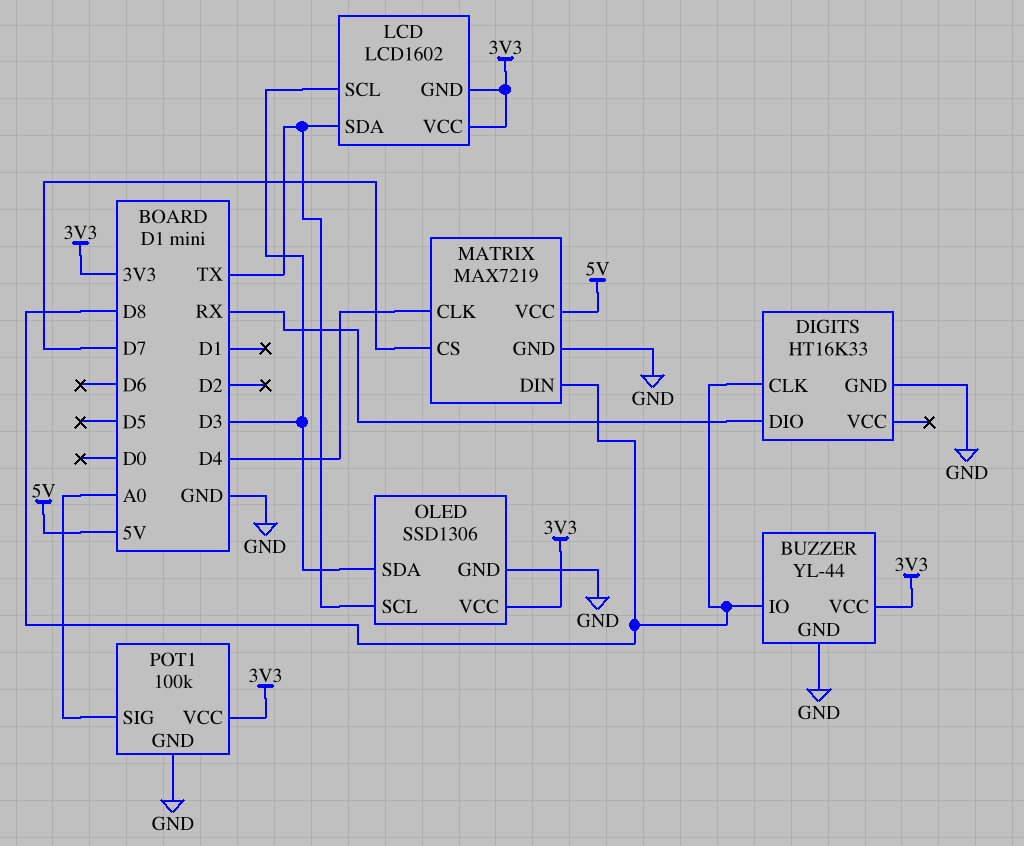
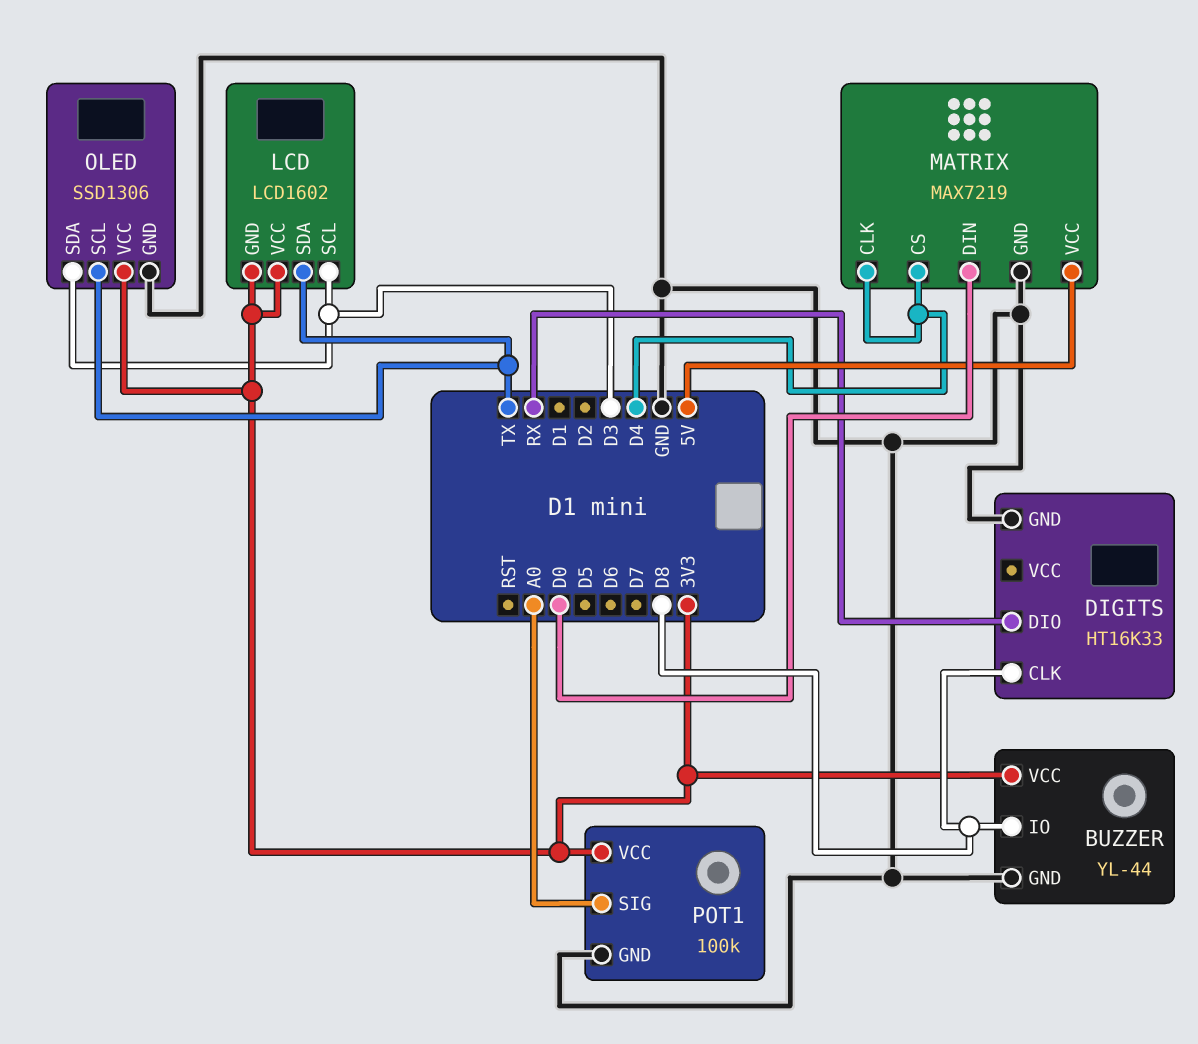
MATRIX pin CS: D7 -> D4
MATRIX pin DIN: D8 -> D0

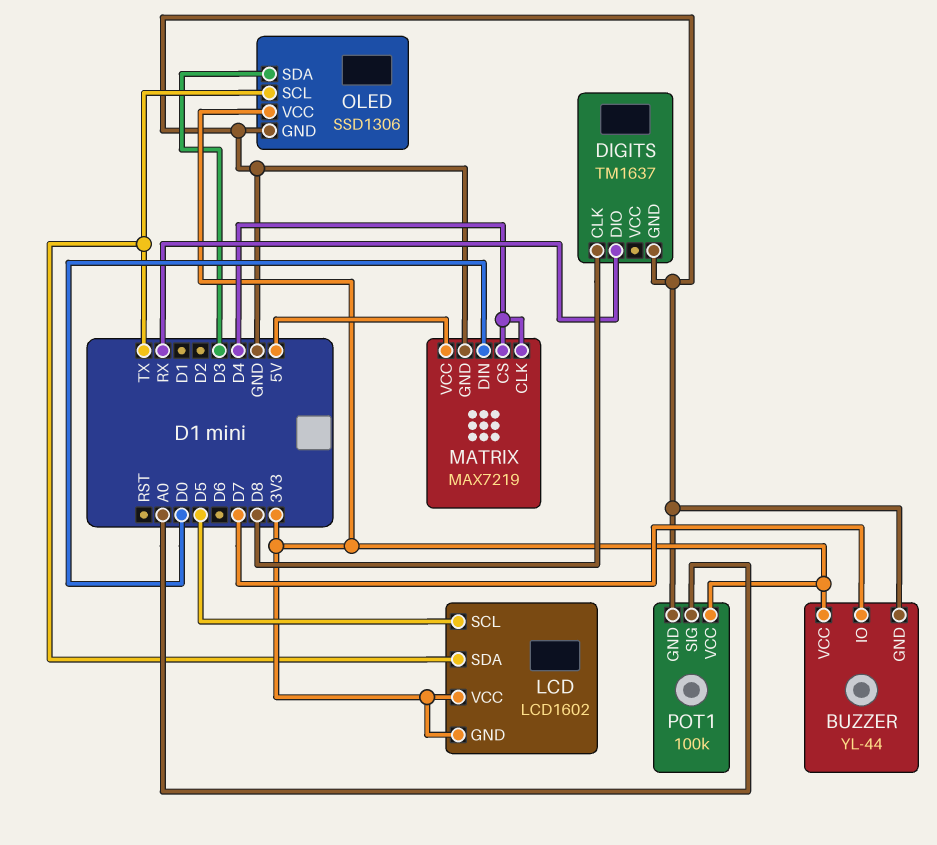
BUZZER pin IO: D8 -> D7
DIGITS: HT16K33 -> TM1637
LCD pin SCL: D3 -> D5

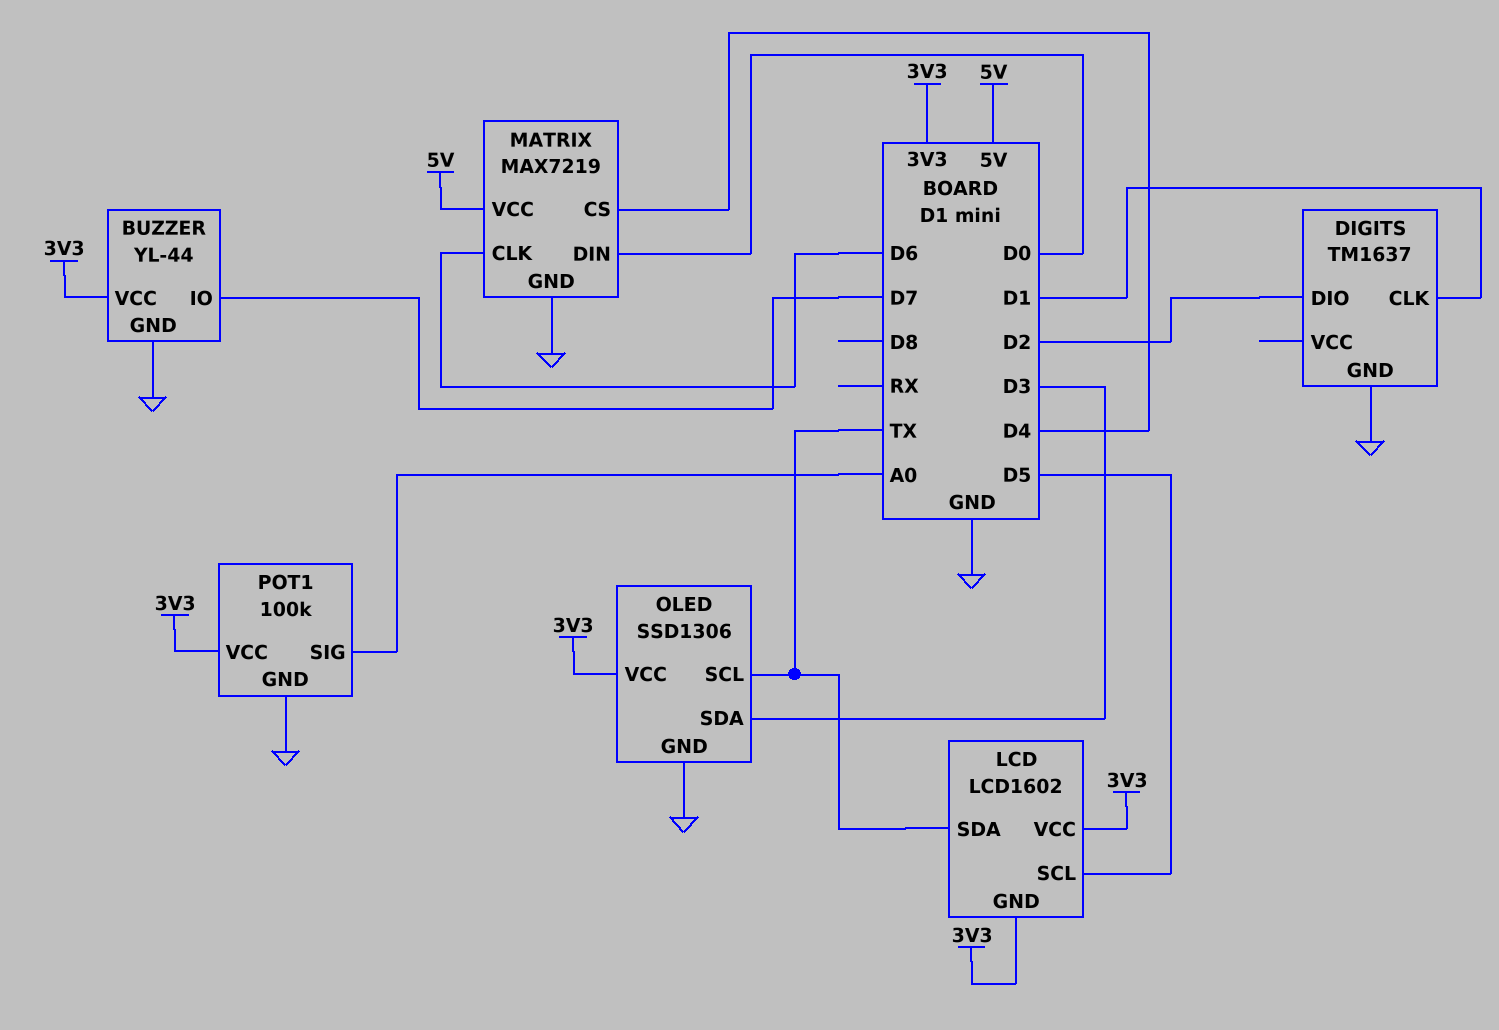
DIGITS pin CLK: D8 -> D1
DIGITS pin DIO: RX -> D2
MATRIX pin CLK: D4 -> D6

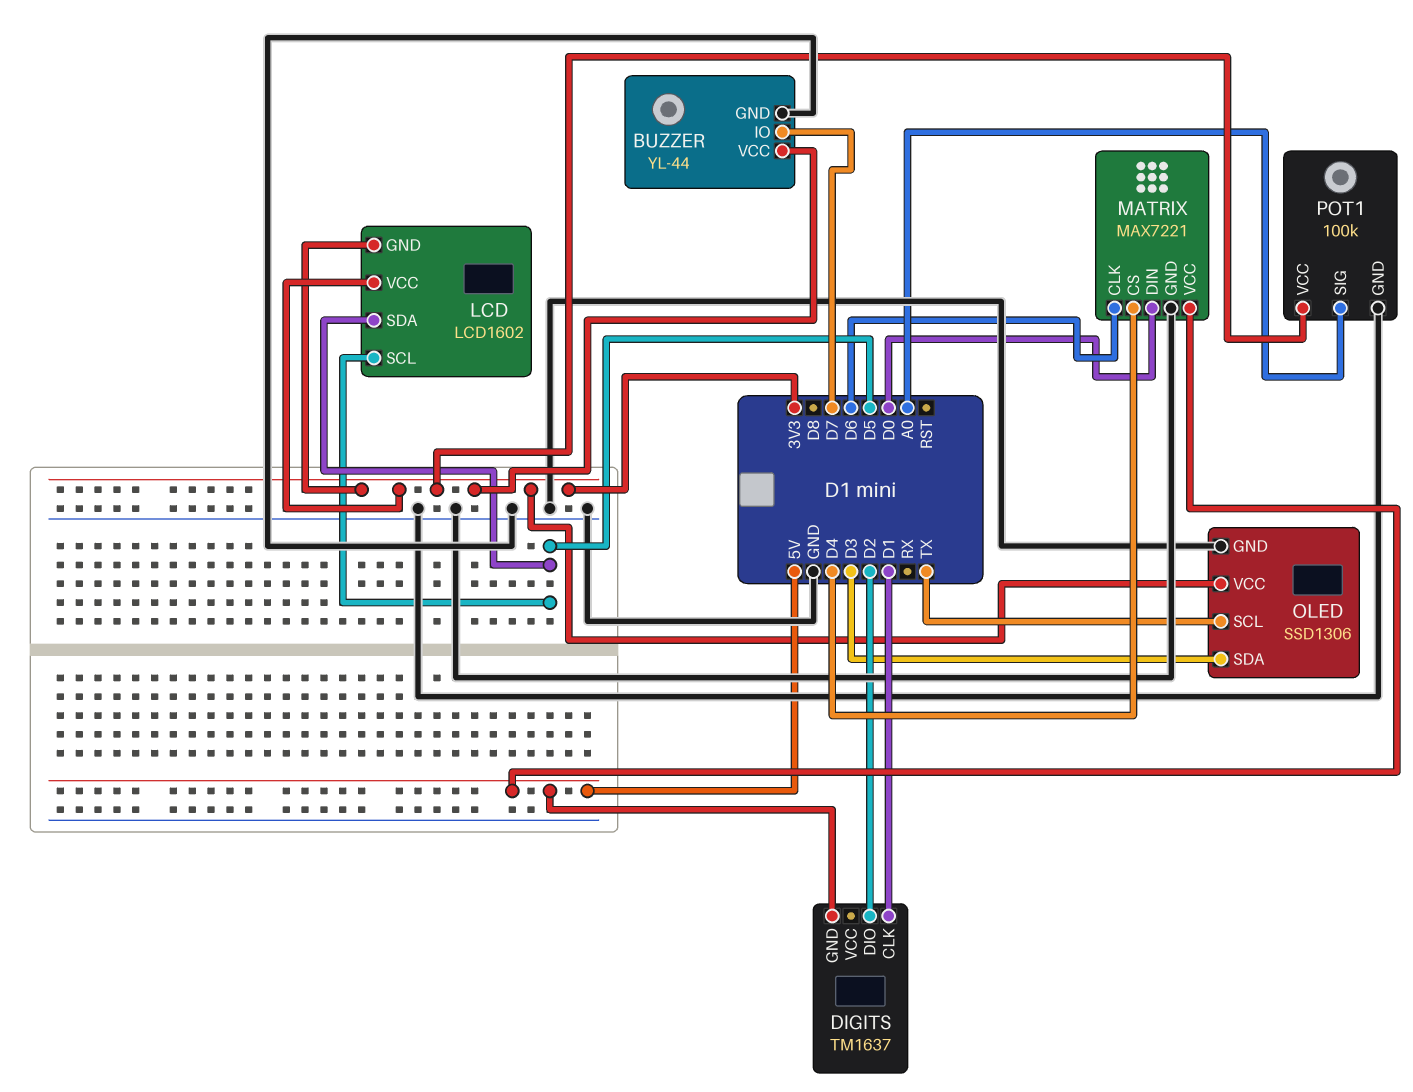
DIGITS pin GND: GND -> 5V
LCD pin SDA: TX -> D5
MATRIX: MAX7219 -> MAX7221

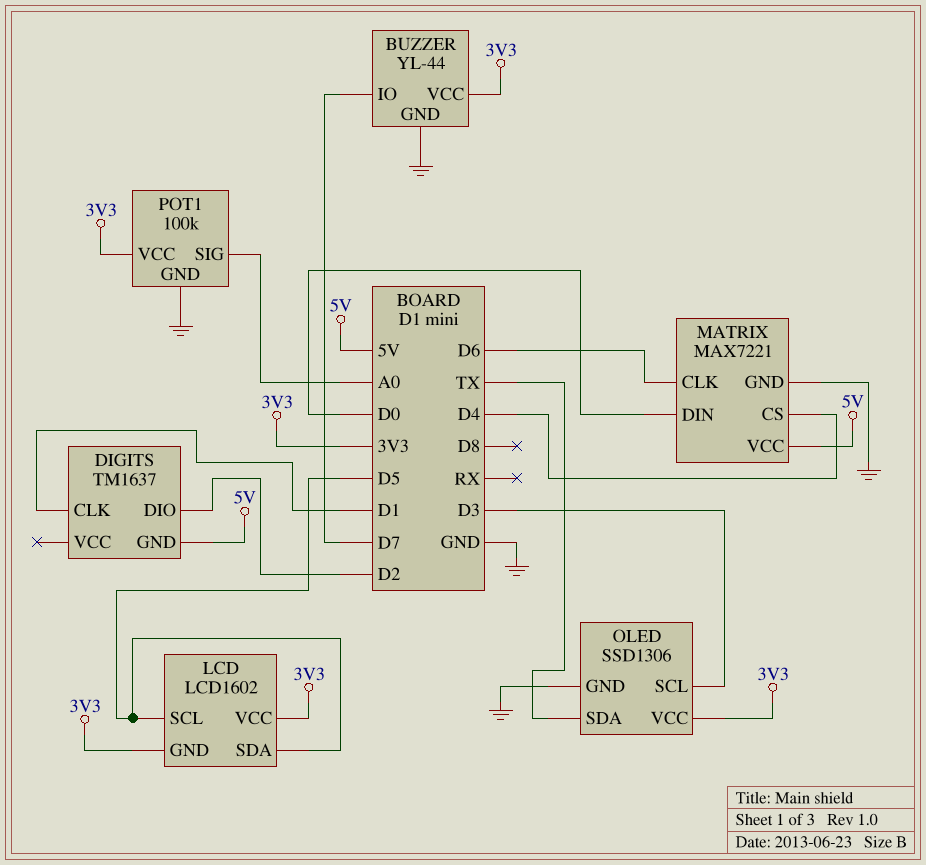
OLED pin SCL: TX -> D3
OLED pin SDA: D3 -> TX

